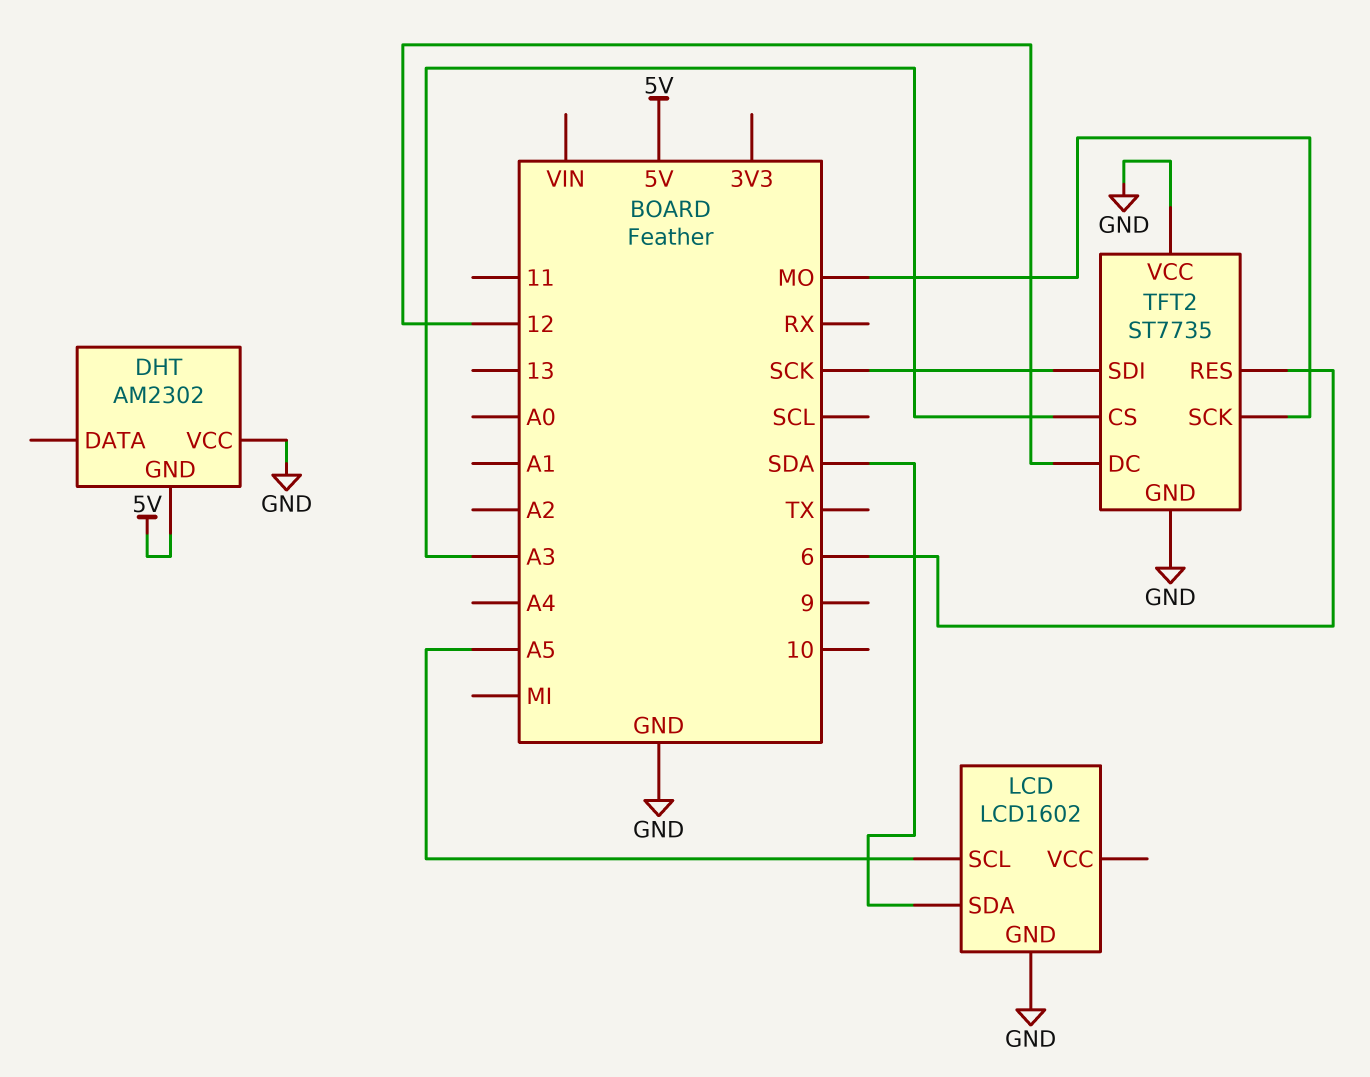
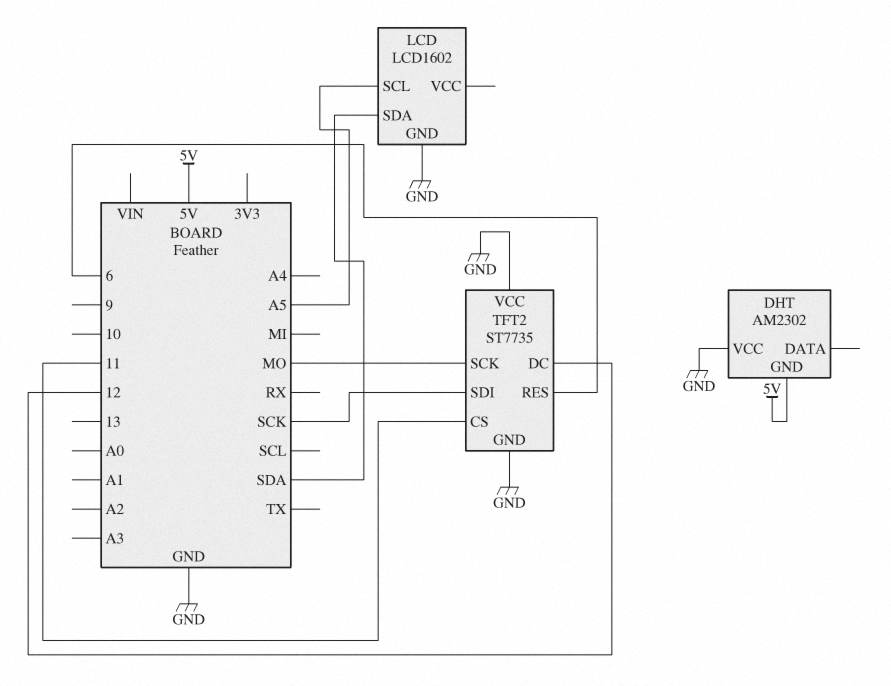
TFT2 pin CS: A3 -> 11

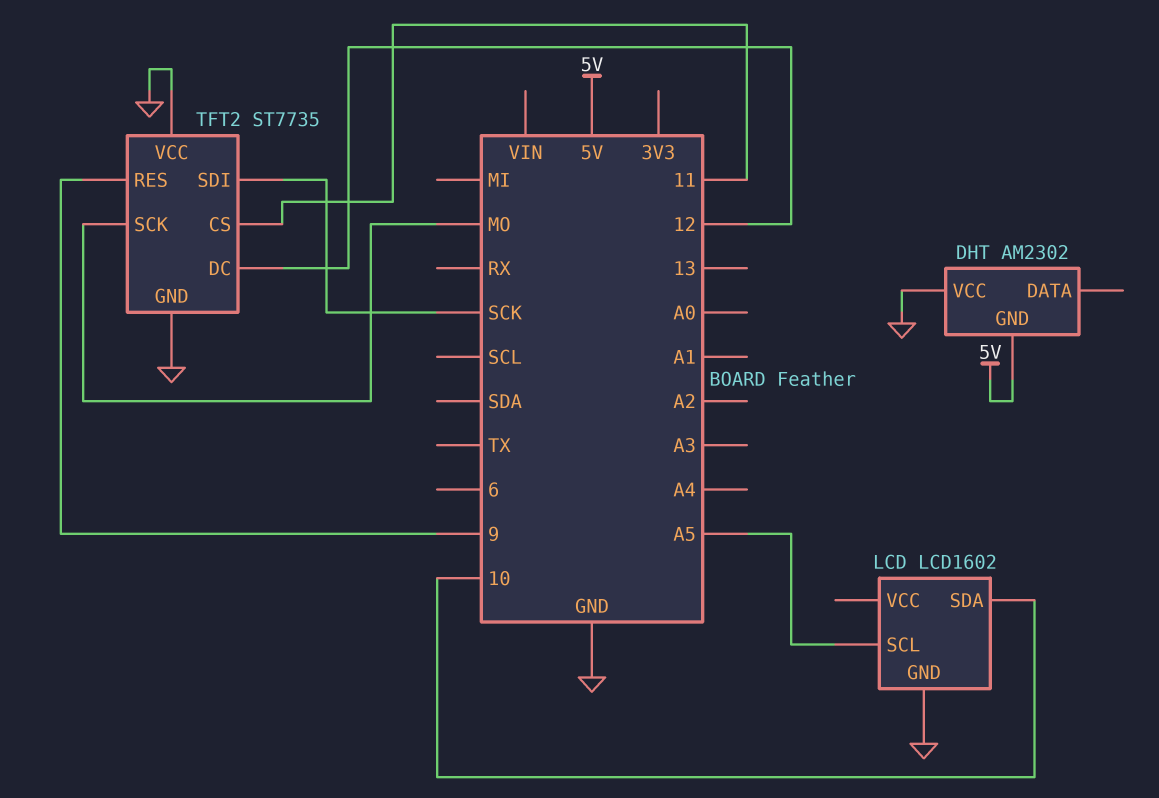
LCD pin SDA: SDA -> 10
TFT2 pin RES: 6 -> 9

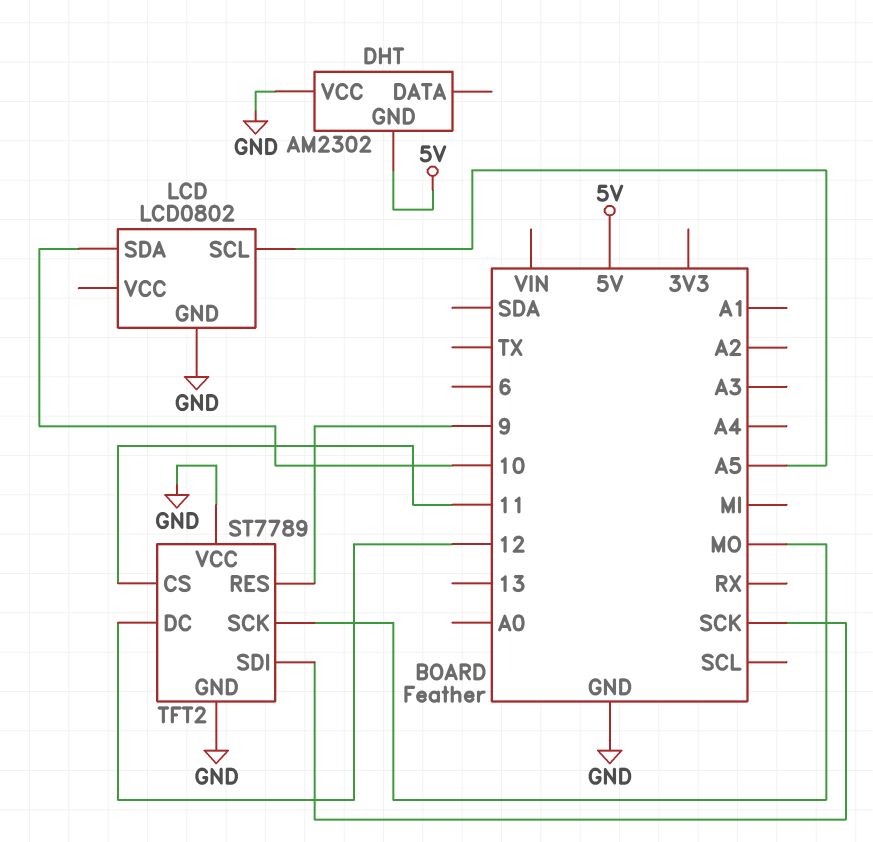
LCD: LCD1602 -> LCD0802
TFT2: ST7735 -> ST7789

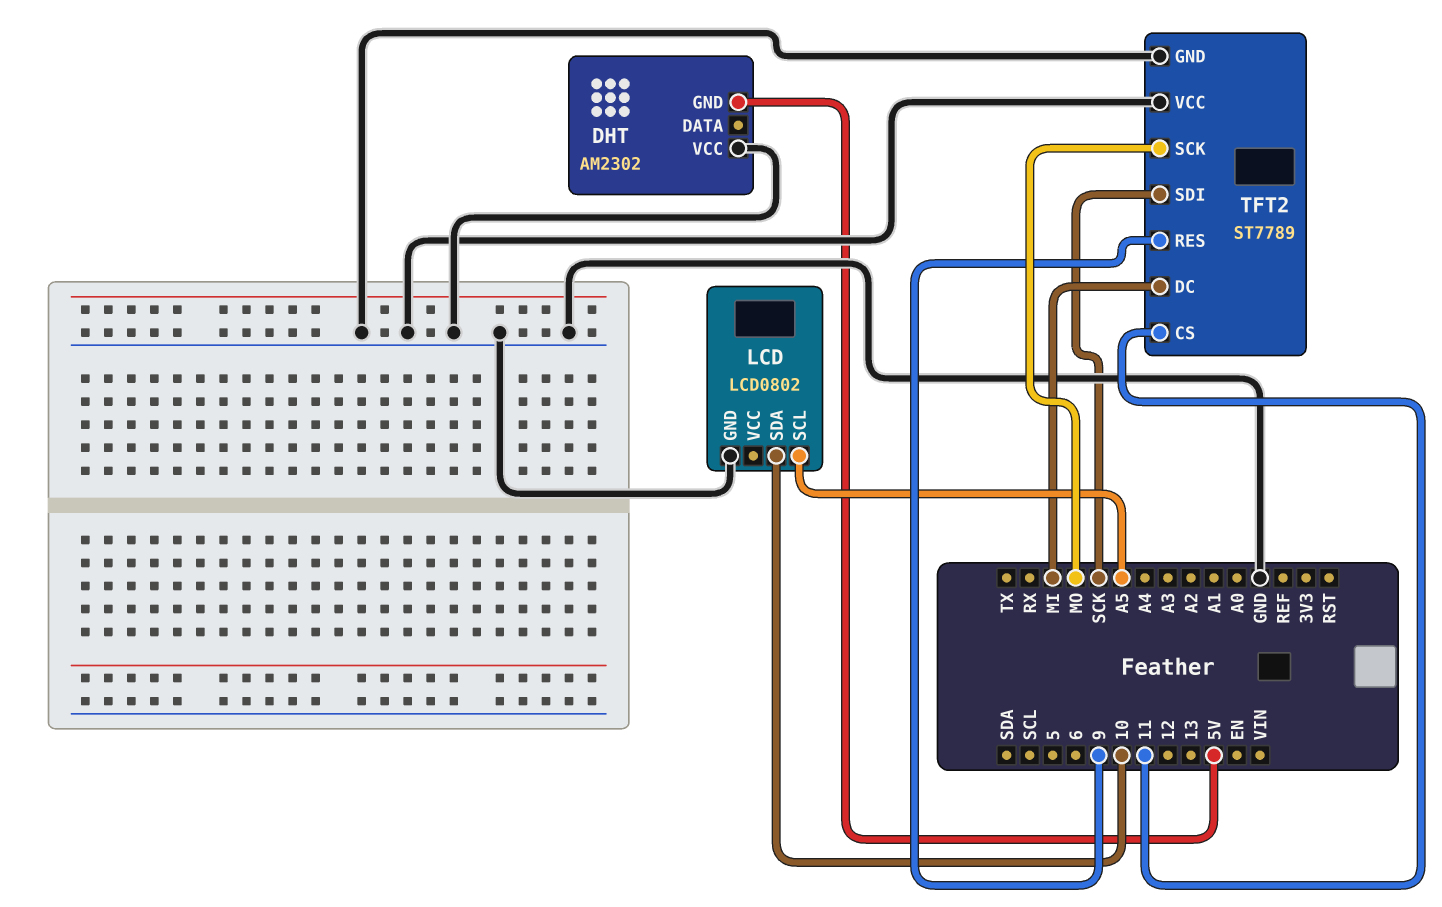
TFT2 pin DC: 12 -> MI

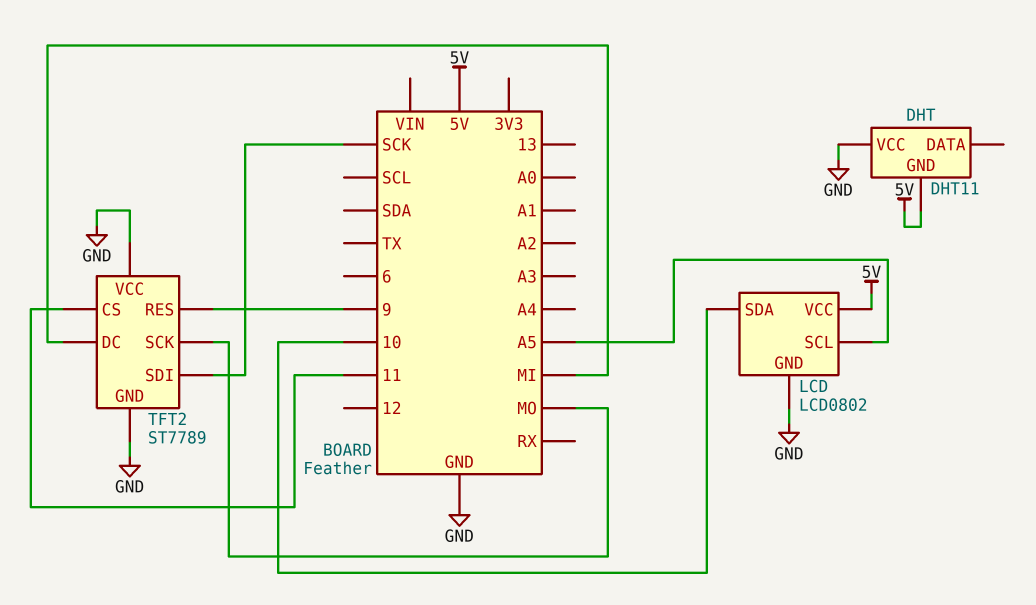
DHT: AM2302 -> DHT11
LCD pin VCC: none -> 5V

